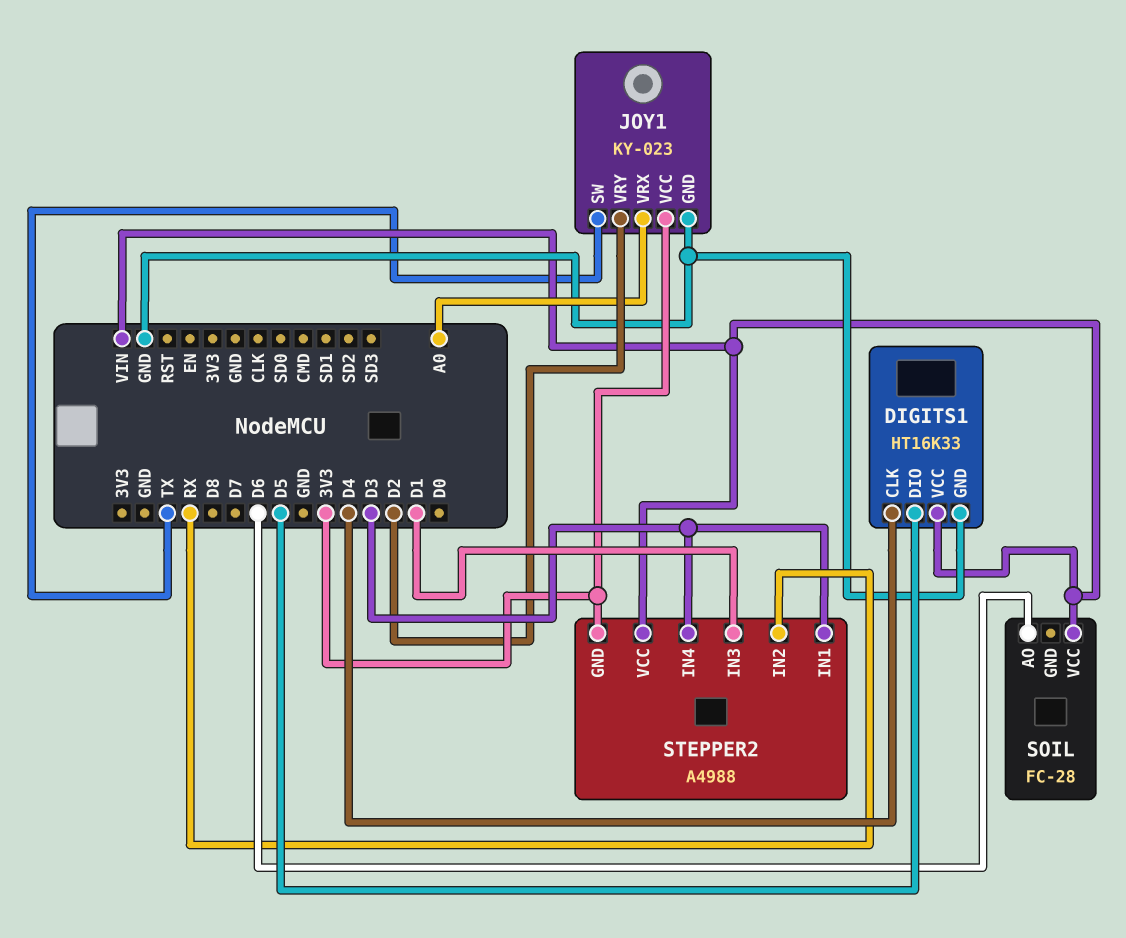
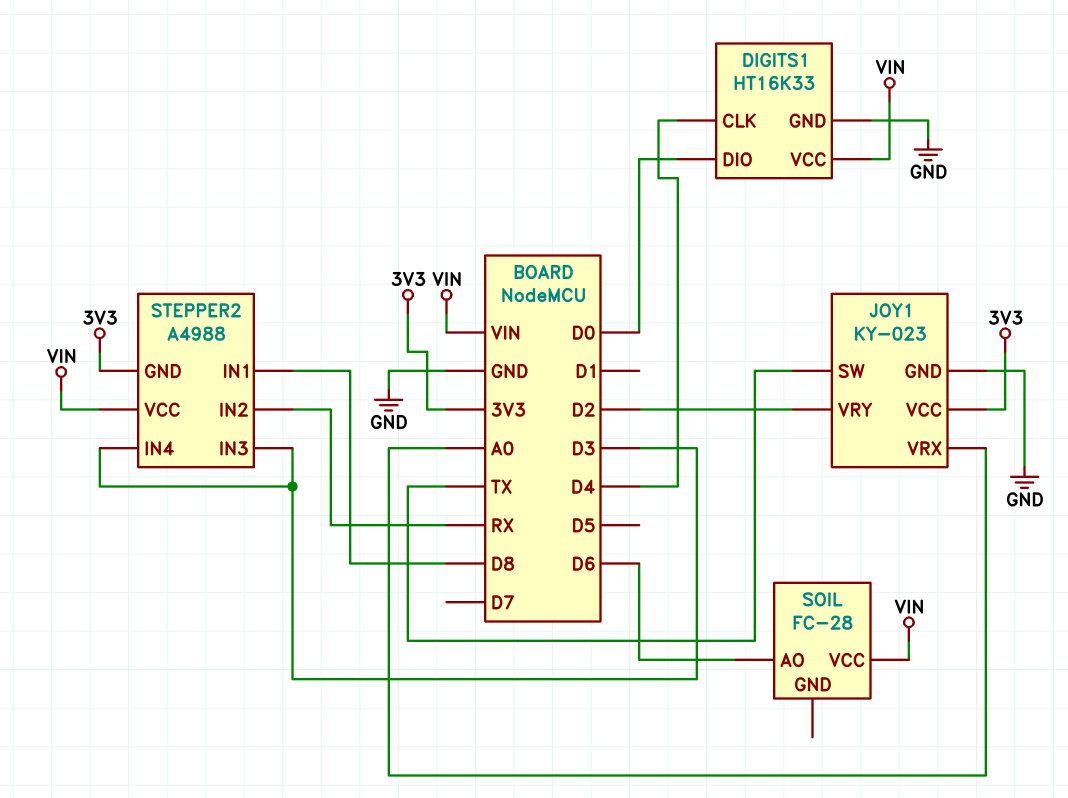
DIGITS1 pin DIO: D5 -> D0
STEPPER2 pin IN1: D3 -> D8
STEPPER2 pin IN3: D1 -> D3

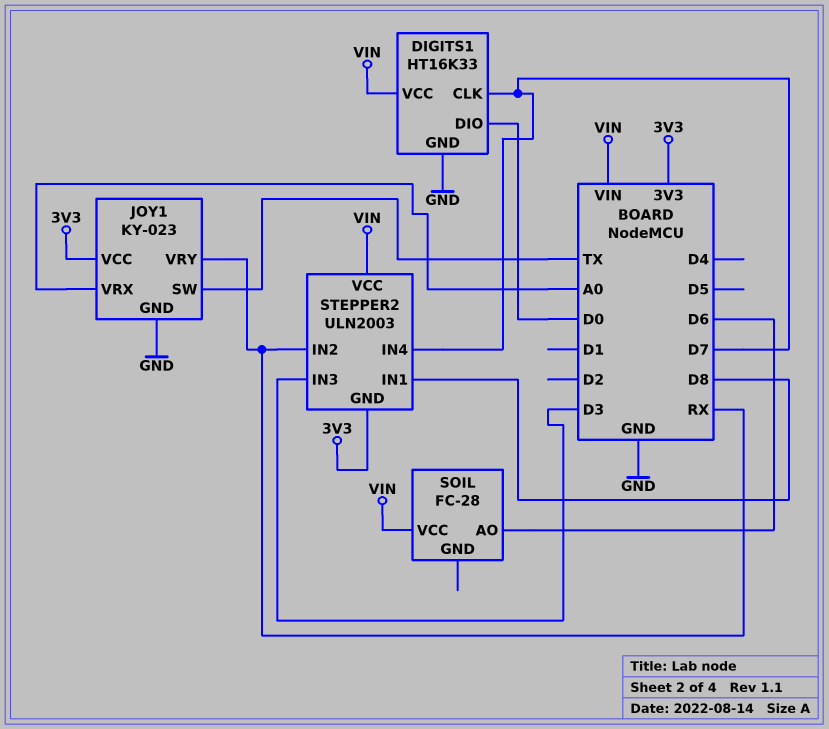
DIGITS1 pin CLK: D4 -> D7
JOY1 pin VRY: D2 -> RX
STEPPER2: A4988 -> ULN2003
STEPPER2 pin IN4: D3 -> D7

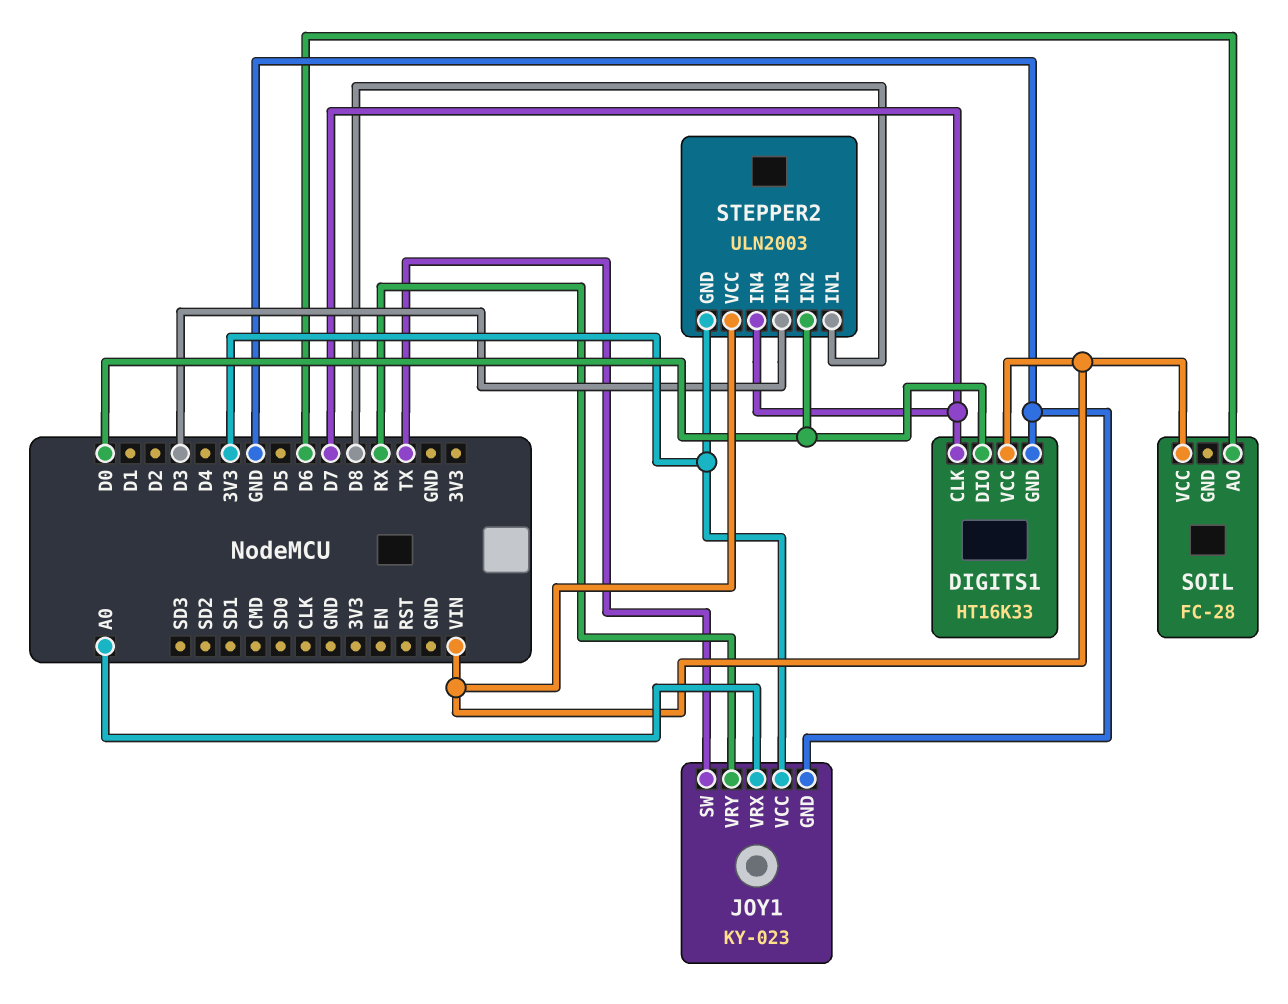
STEPPER2 pin IN2: RX -> D0

